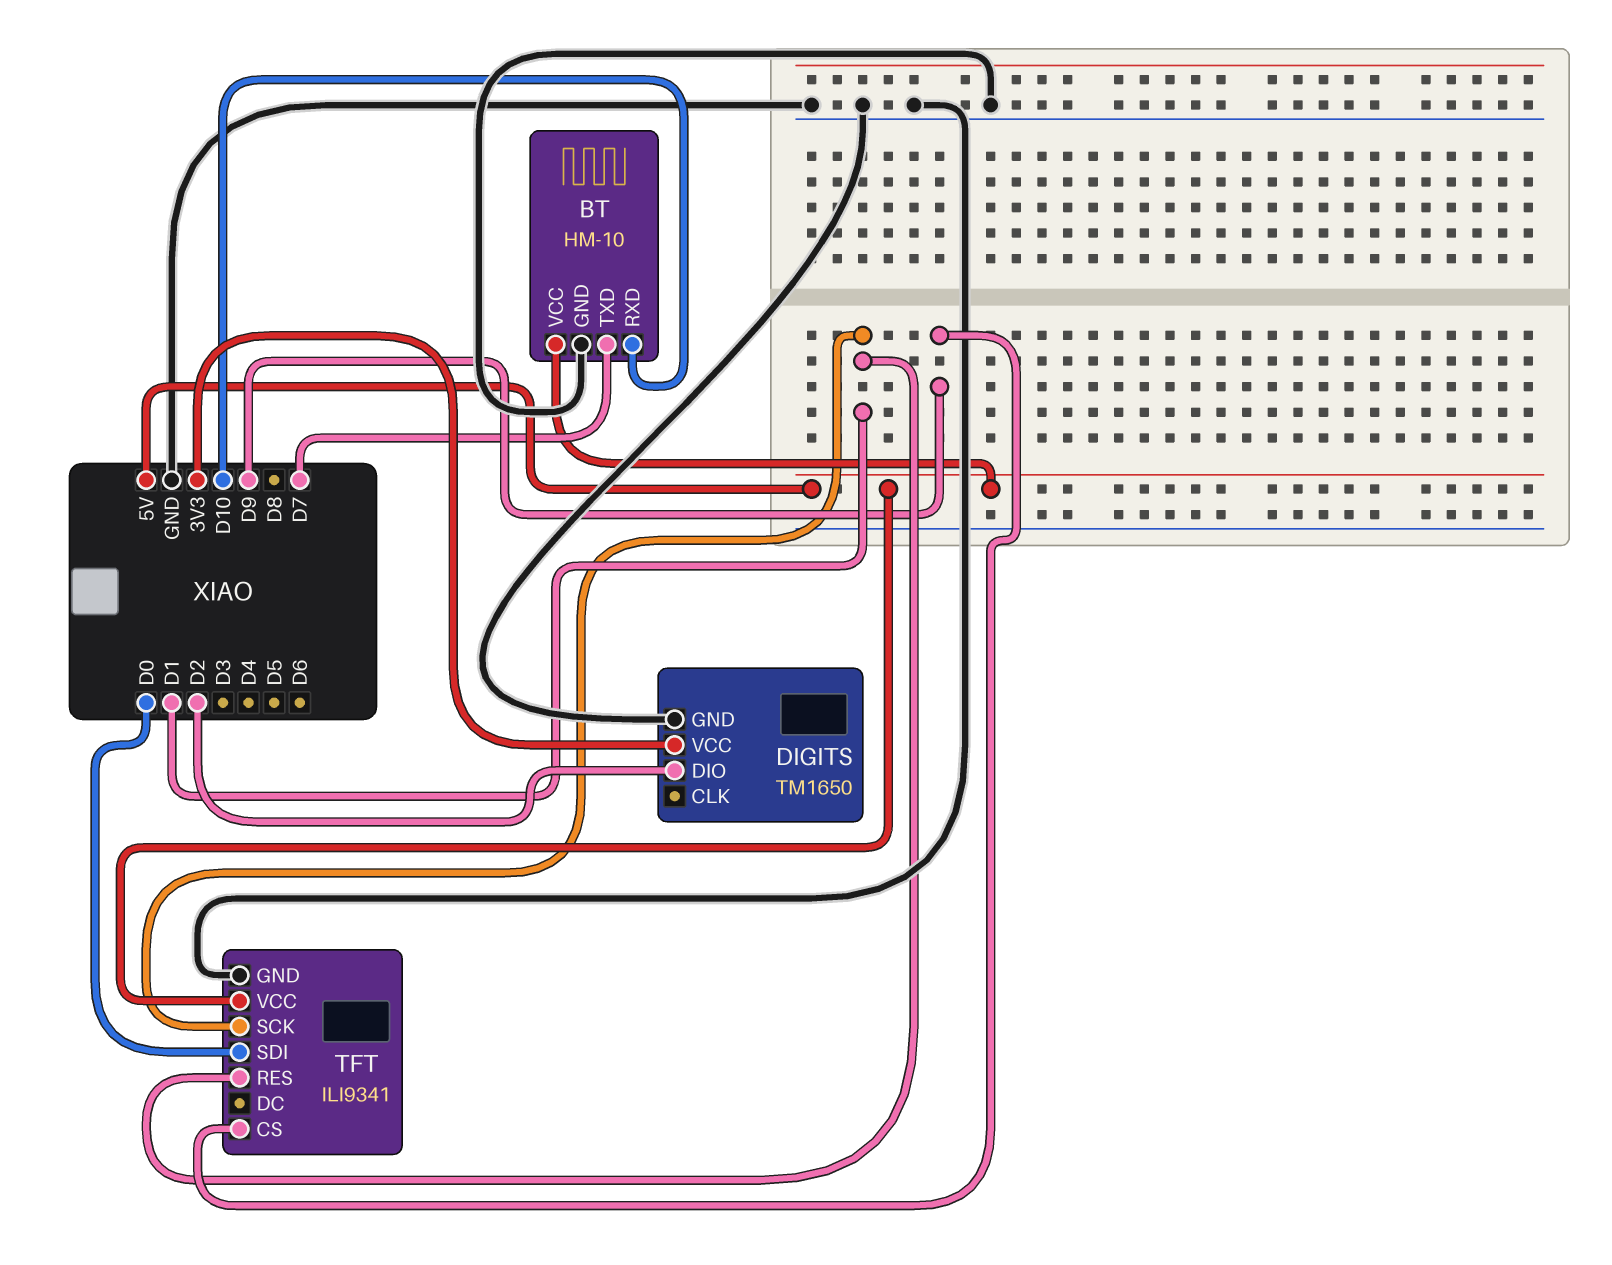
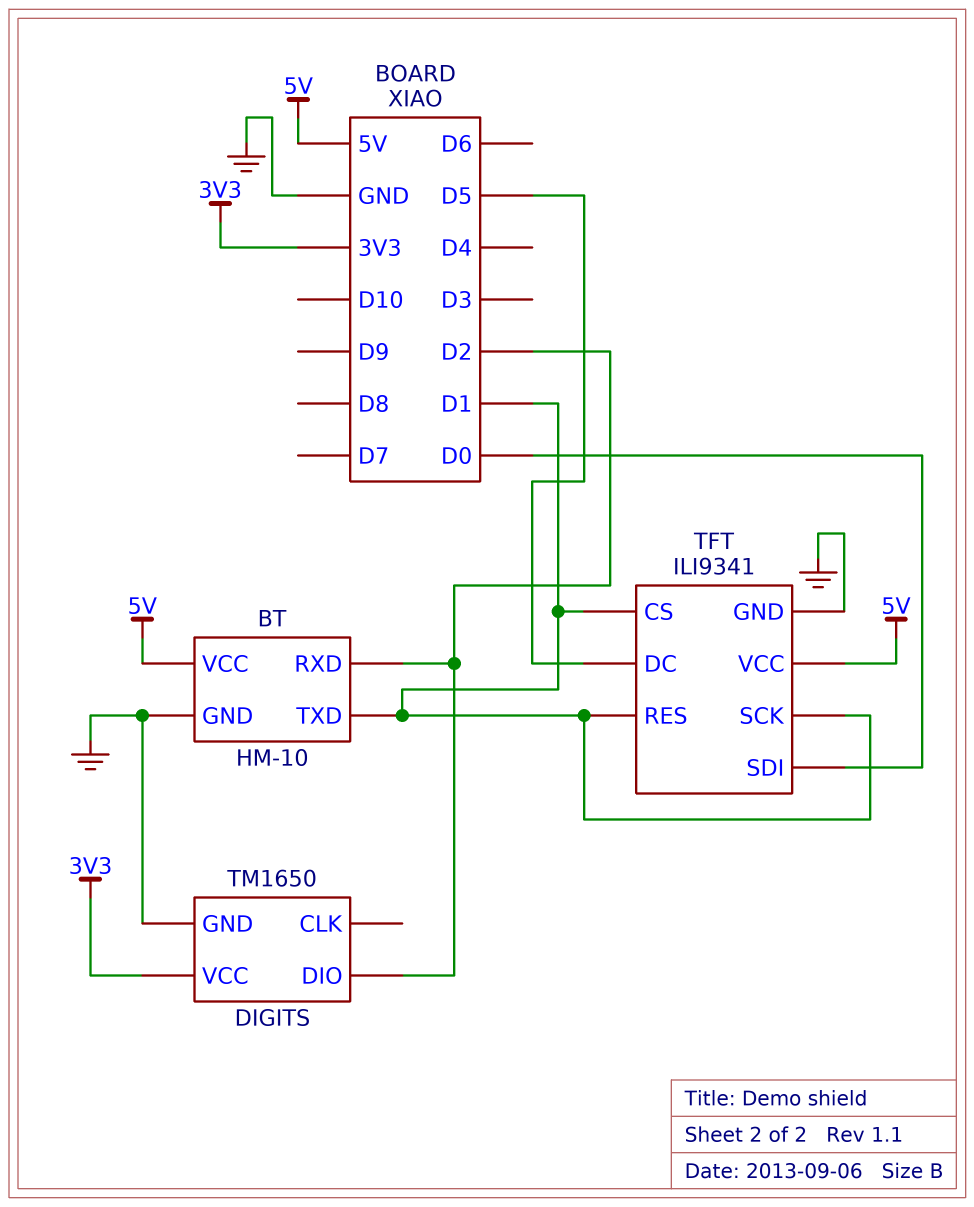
BT pin RXD: D10 -> D2
BT pin TXD: D7 -> D1
TFT pin CS: D9 -> D1
TFT pin DC: none -> D5

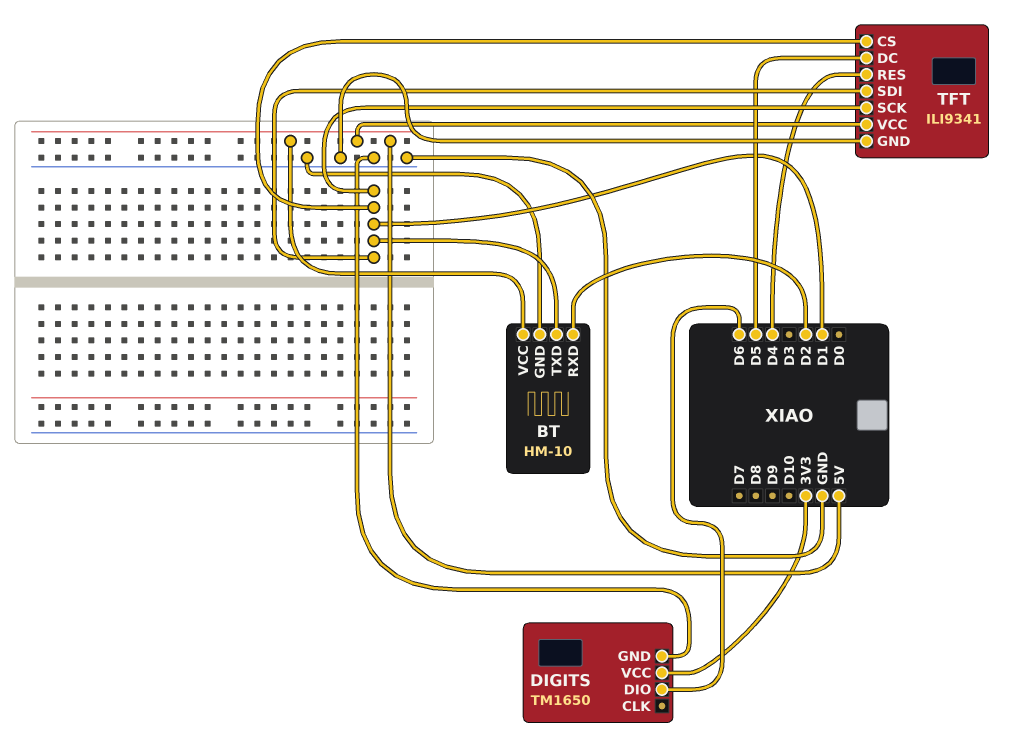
DIGITS pin DIO: D2 -> D6
TFT pin RES: D1 -> D4
TFT pin SDI: D0 -> D1

